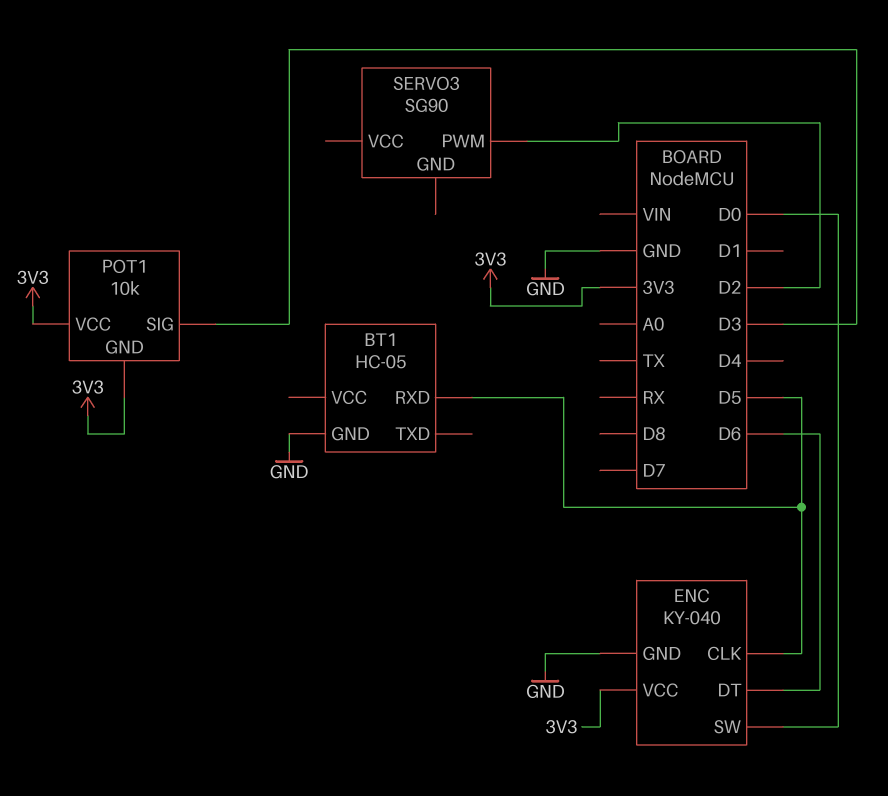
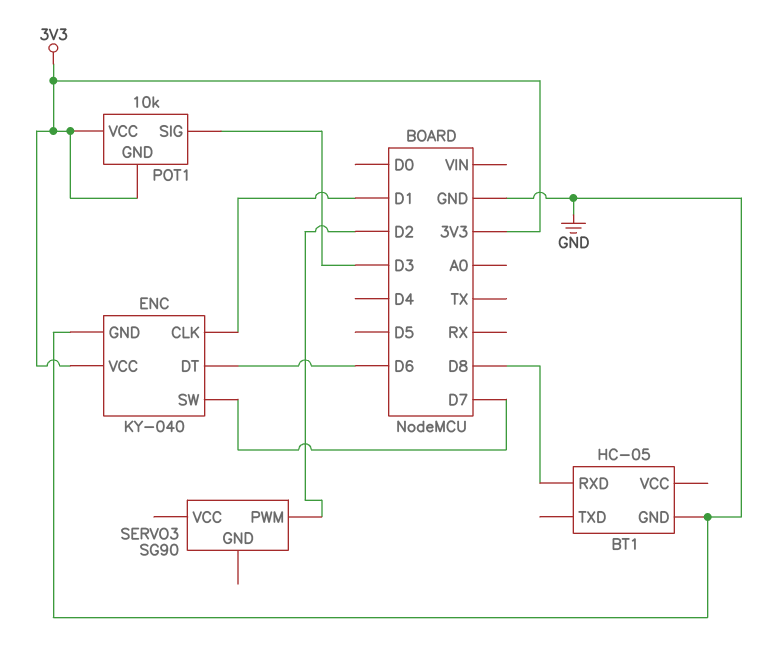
BT1 pin RXD: D5 -> D8
ENC pin CLK: D5 -> D1
ENC pin SW: D0 -> D7

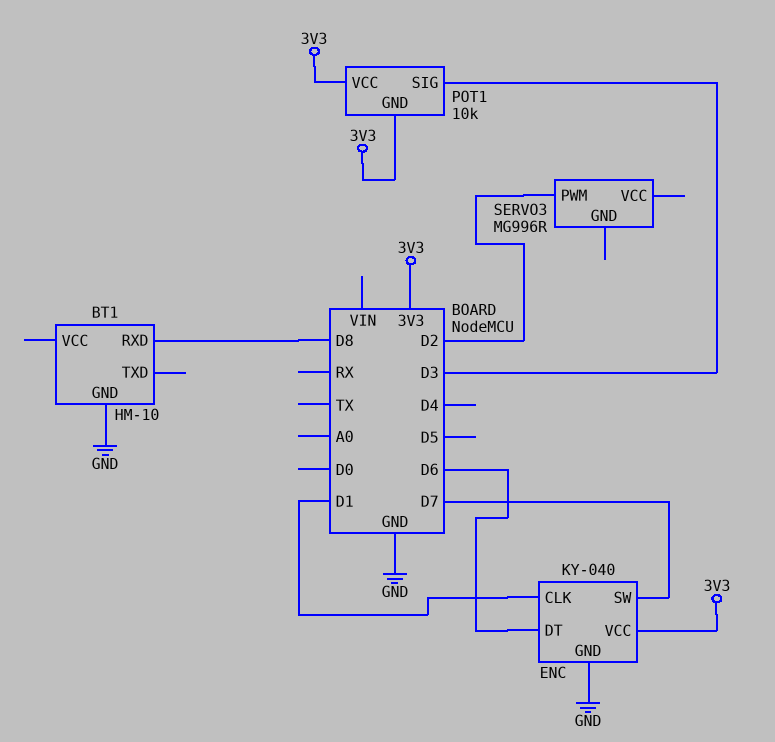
BT1: HC-05 -> HM-10
SERVO3: SG90 -> MG996R

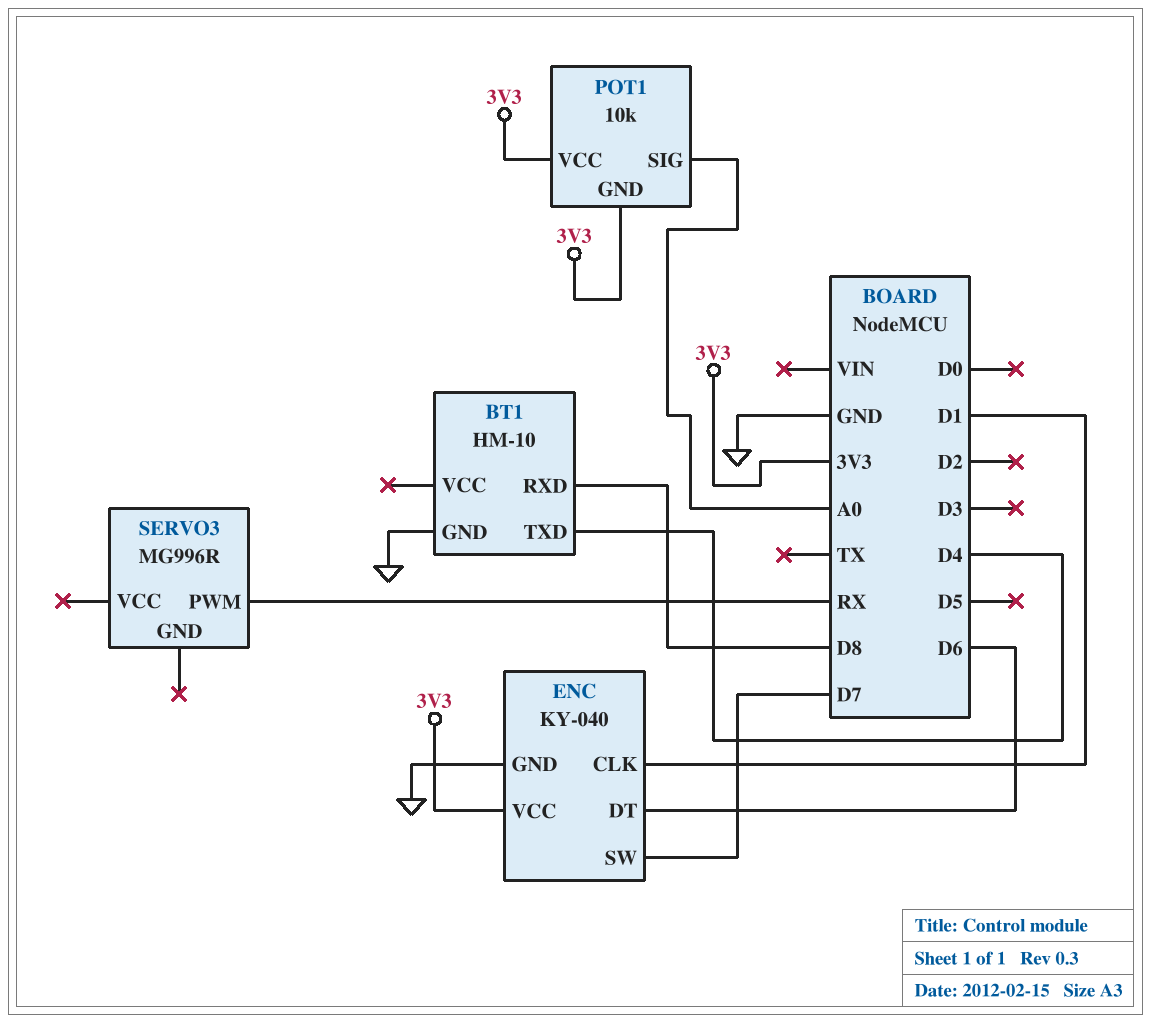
BT1 pin TXD: none -> D4
POT1 pin SIG: D3 -> A0
SERVO3 pin PWM: D2 -> RX

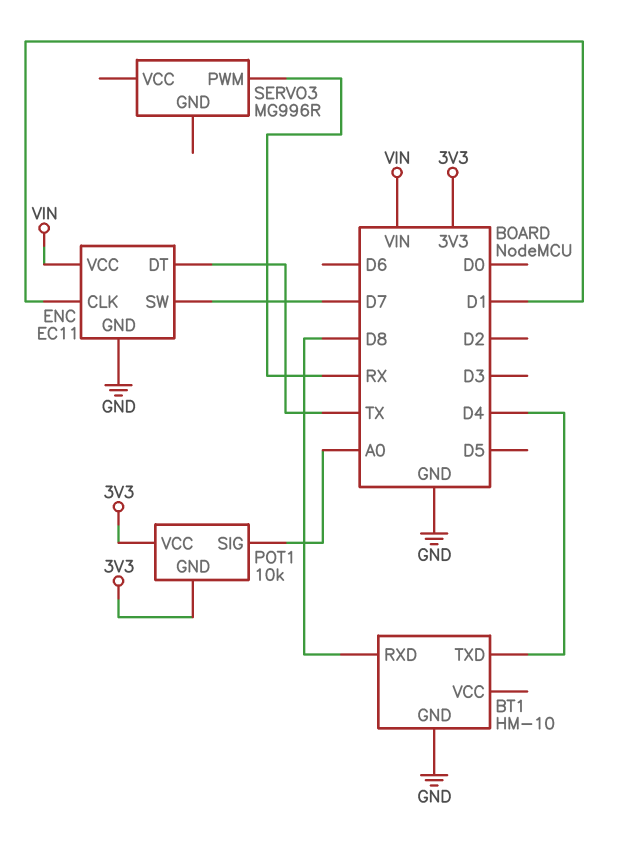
ENC: KY-040 -> EC11
ENC pin DT: D6 -> TX
ENC pin VCC: 3V3 -> VIN

